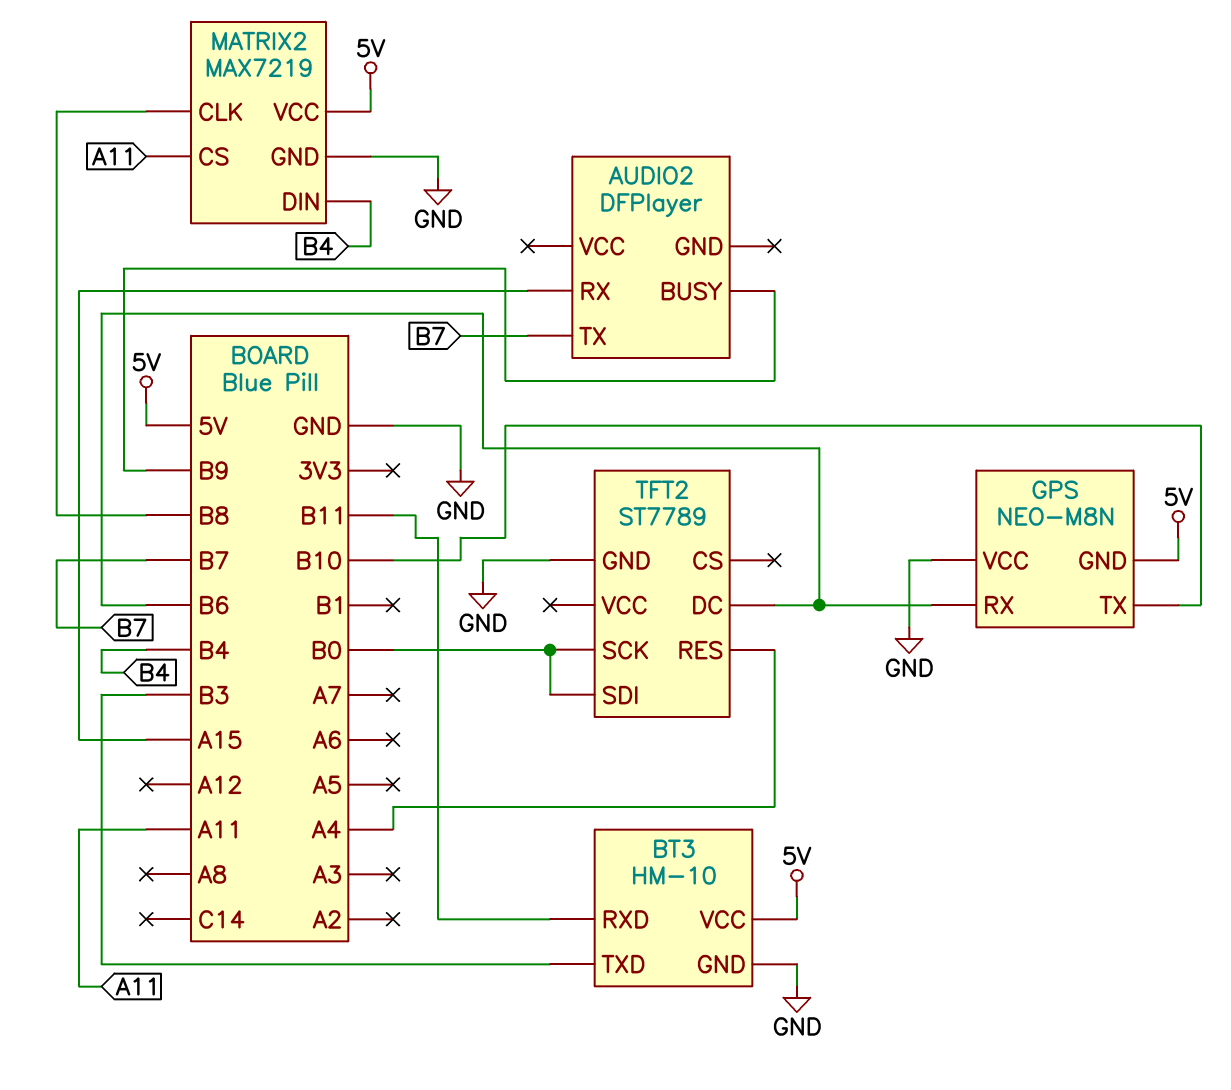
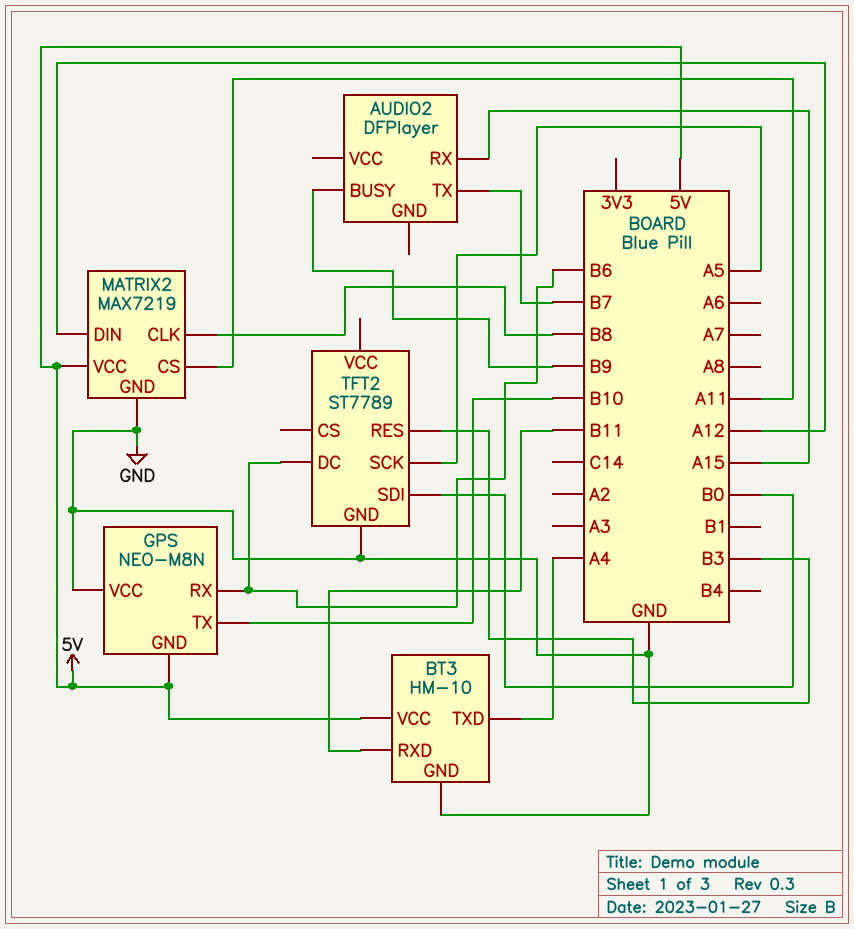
BT3 pin TXD: B3 -> A4
MATRIX2 pin DIN: B4 -> A12
TFT2 pin RES: A4 -> B3
TFT2 pin SCK: B0 -> A5

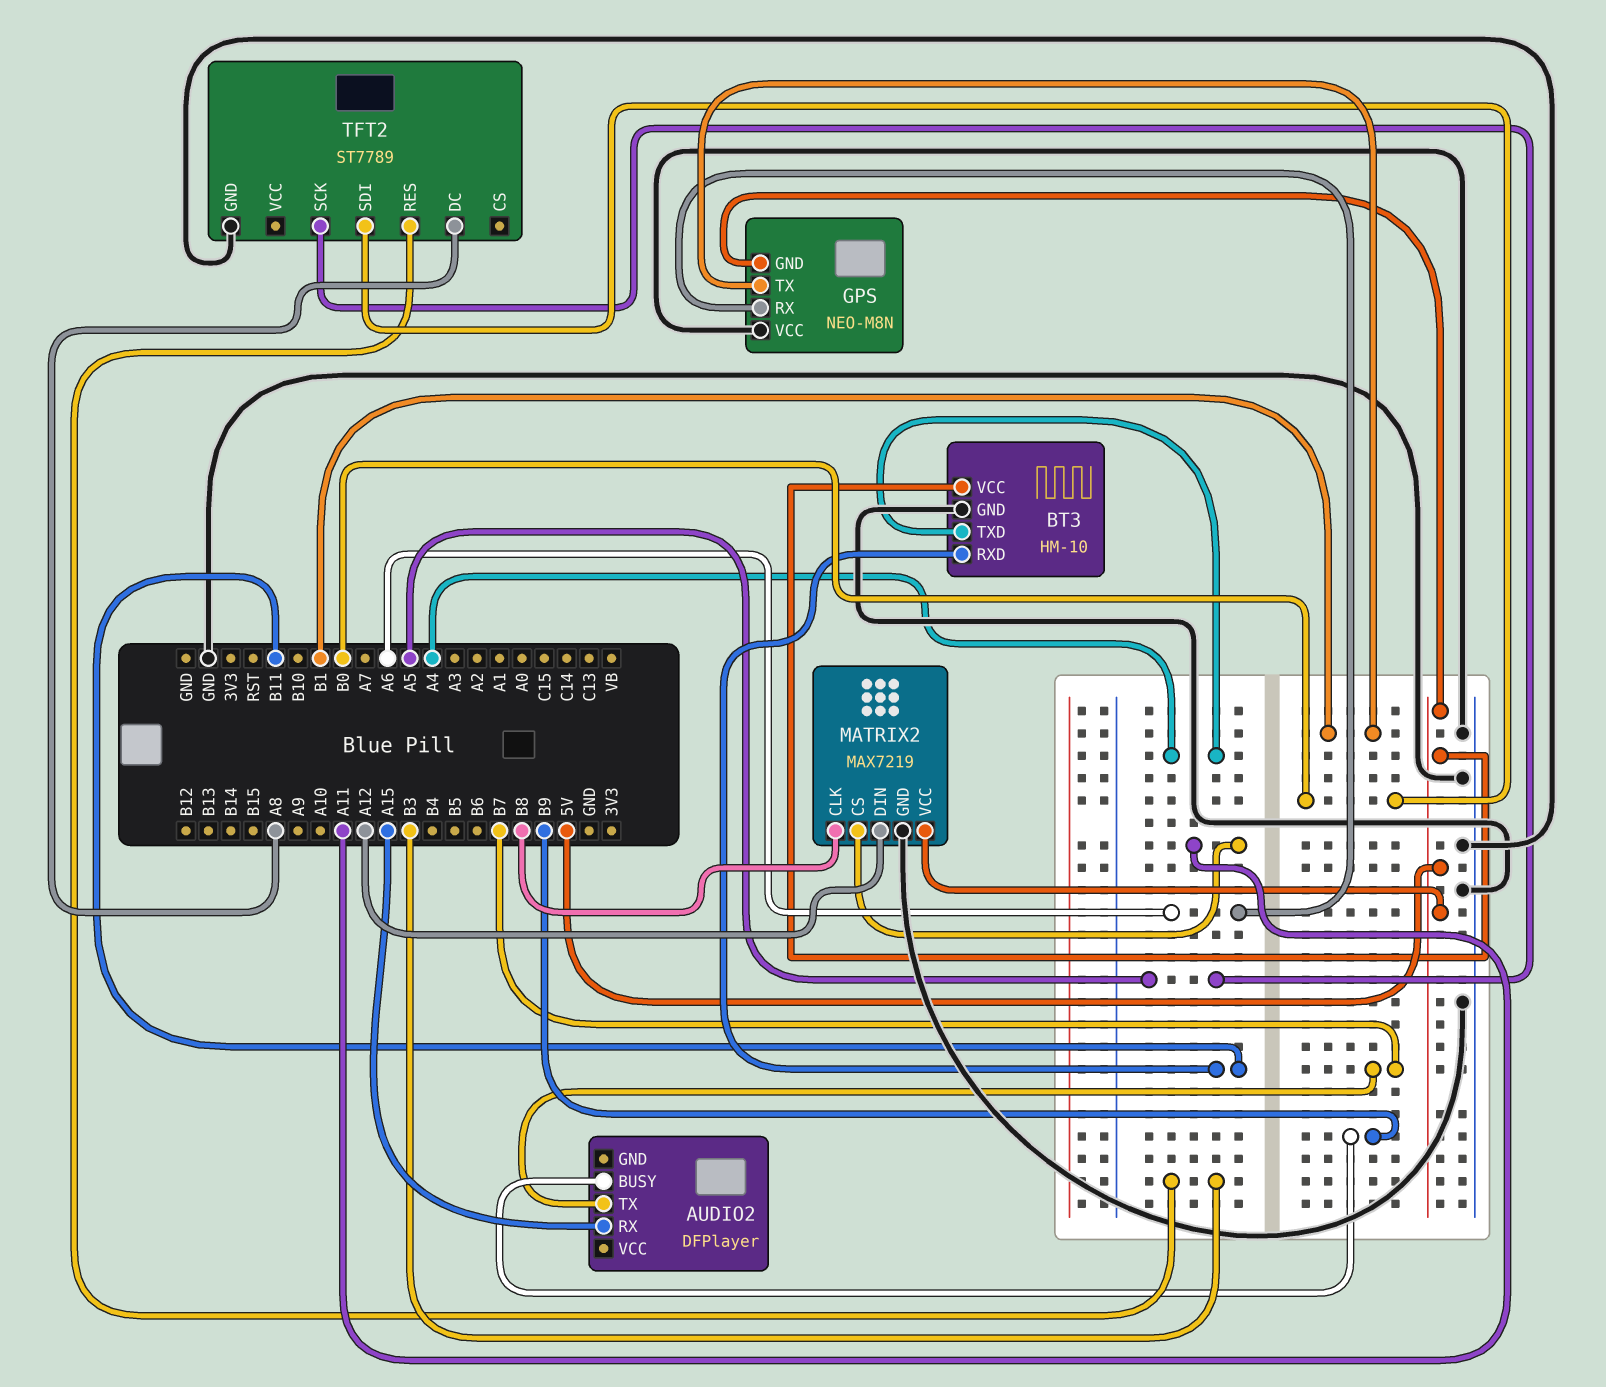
GPS pin RX: B6 -> A6
GPS pin TX: B10 -> B1
TFT2 pin DC: B6 -> A8

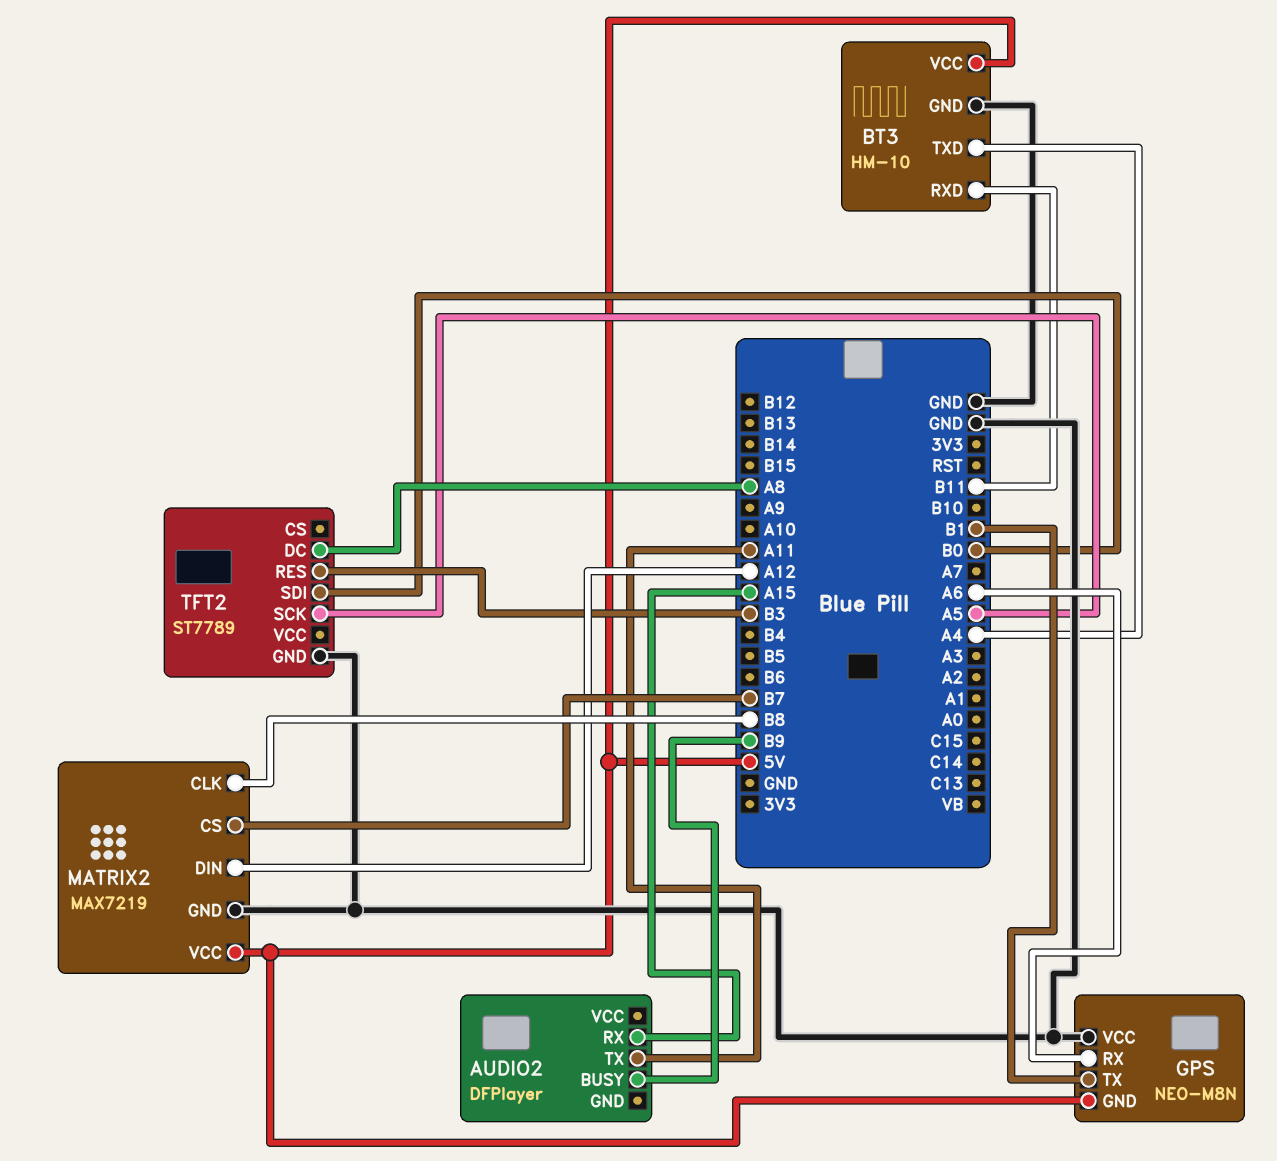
AUDIO2 pin TX: B7 -> A11
MATRIX2 pin CS: A11 -> B7

